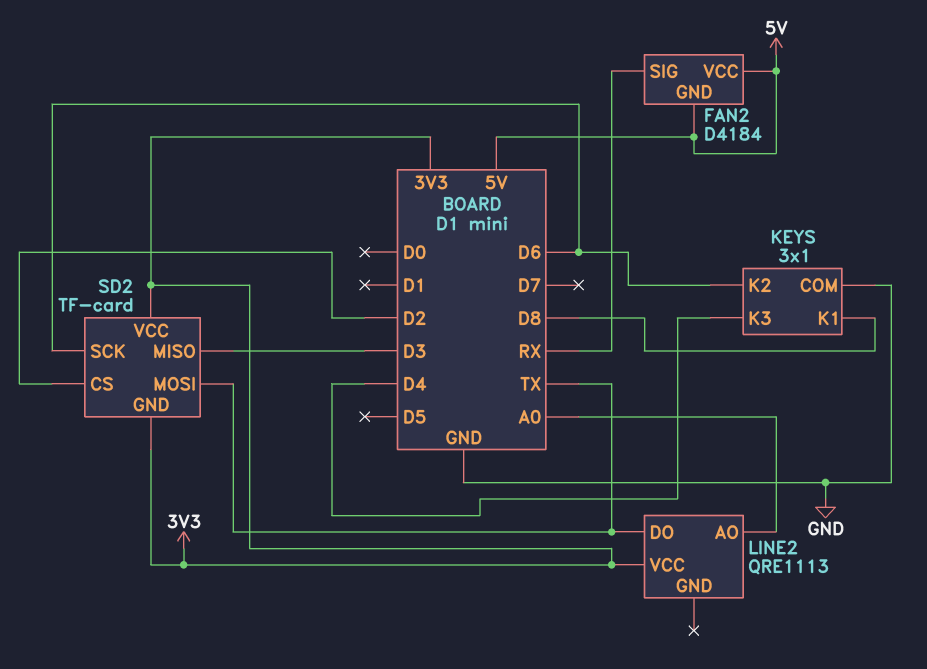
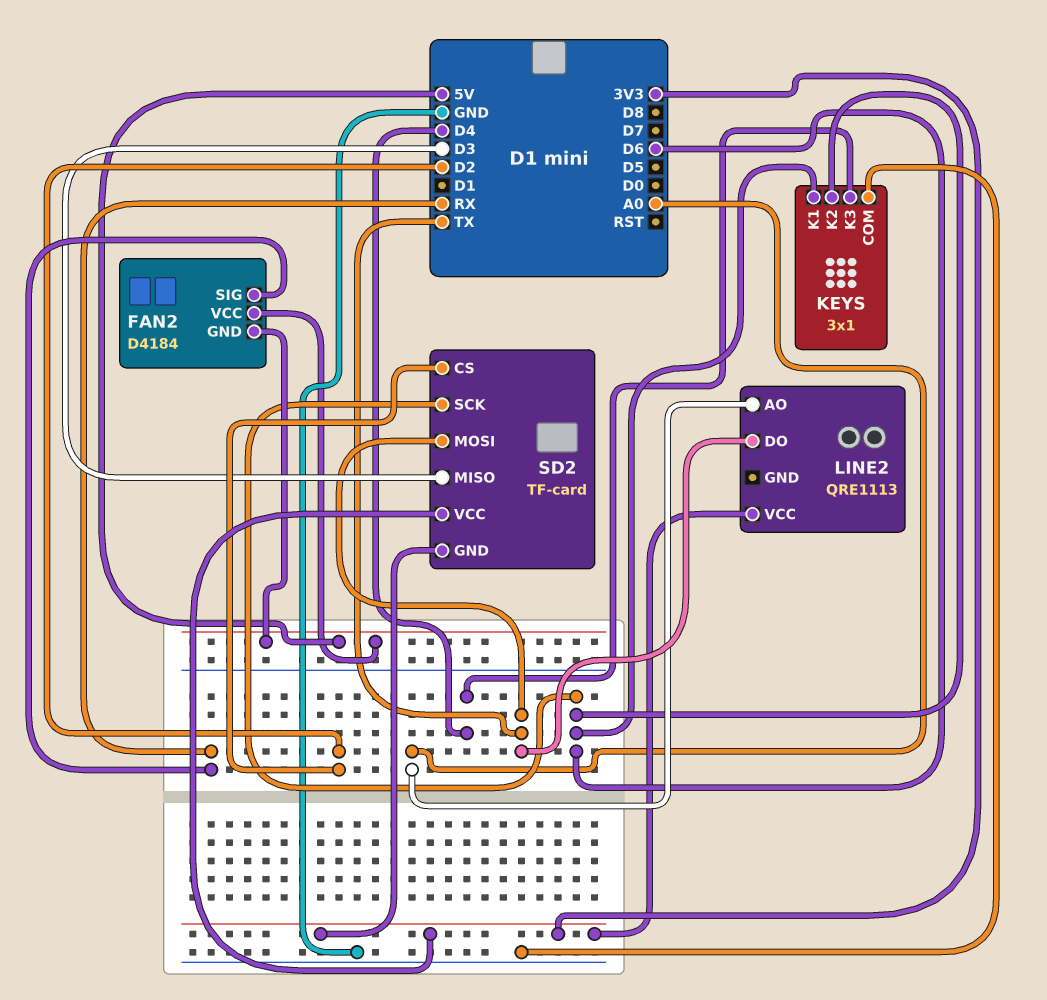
KEYS pin K1: D8 -> D6

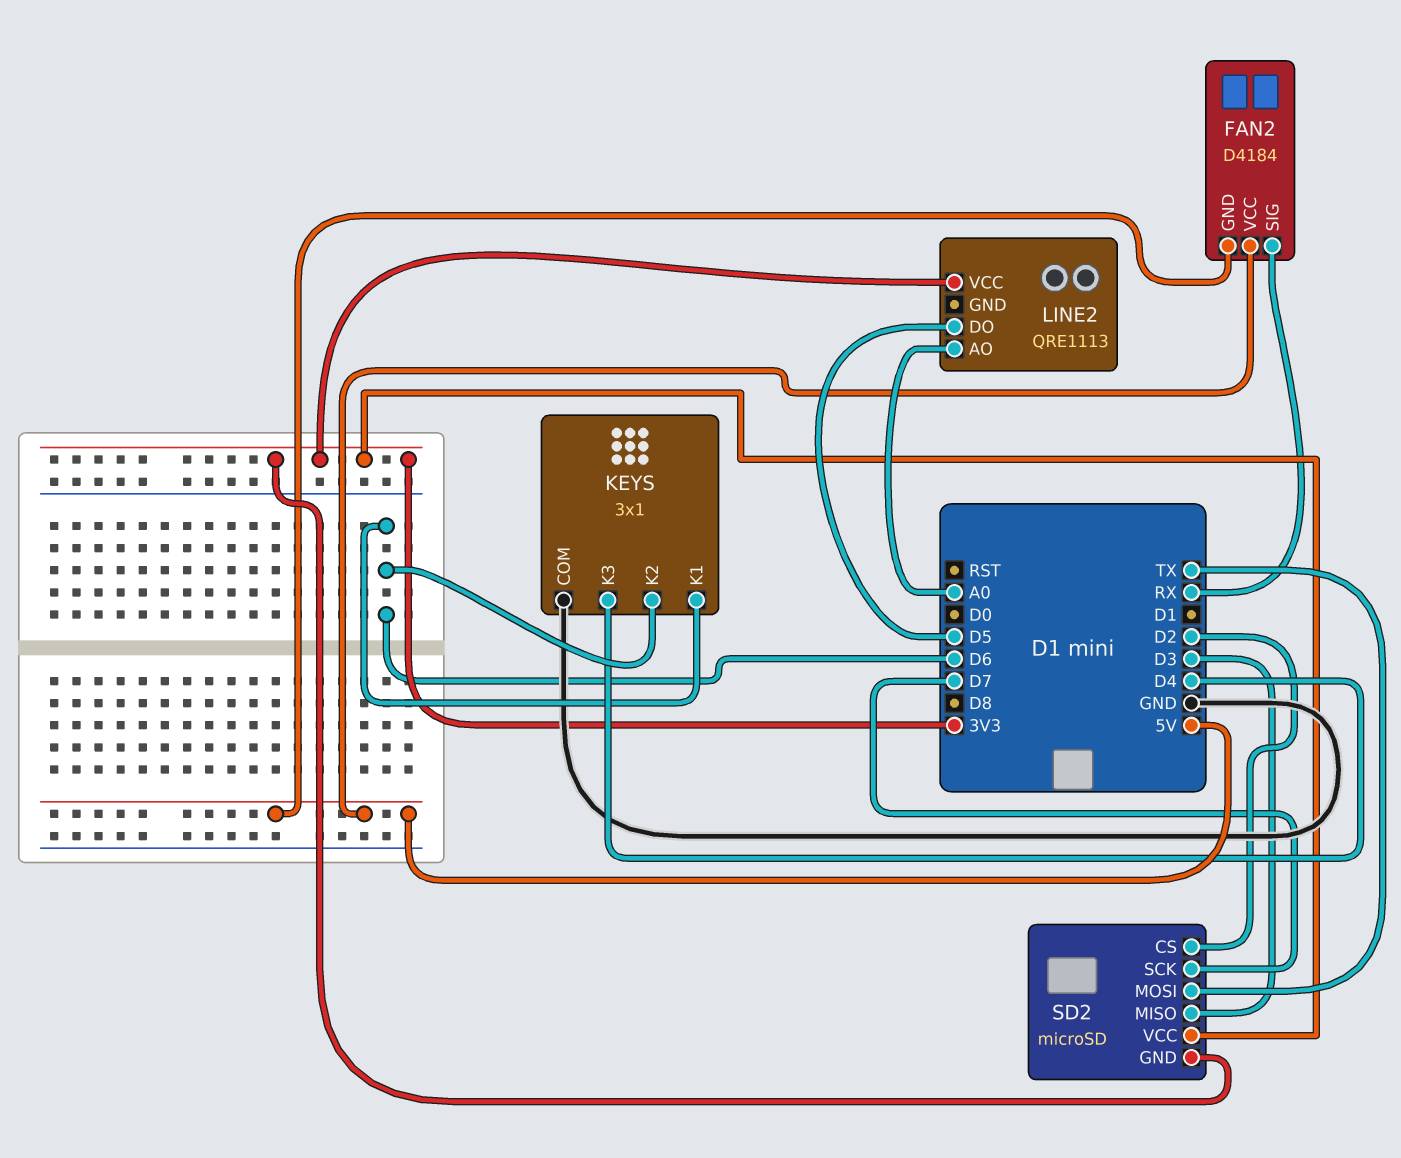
LINE2 pin DO: TX -> D5
SD2: TF-card -> microSD
SD2 pin SCK: D6 -> D7

